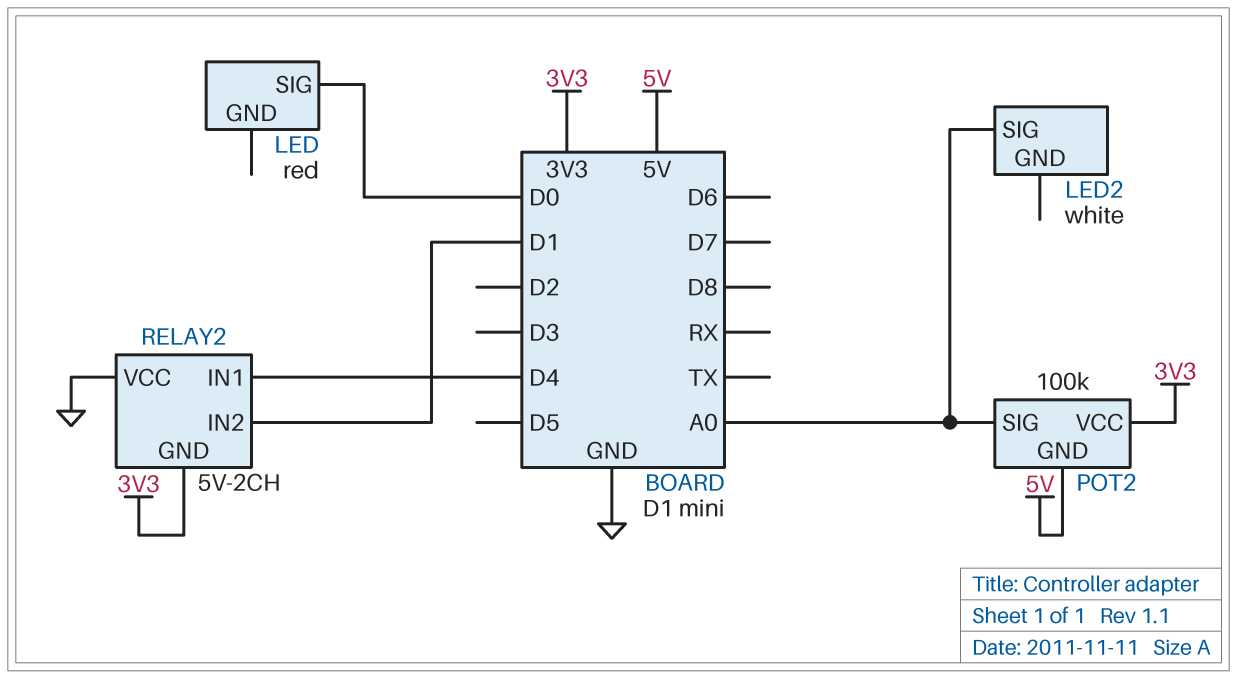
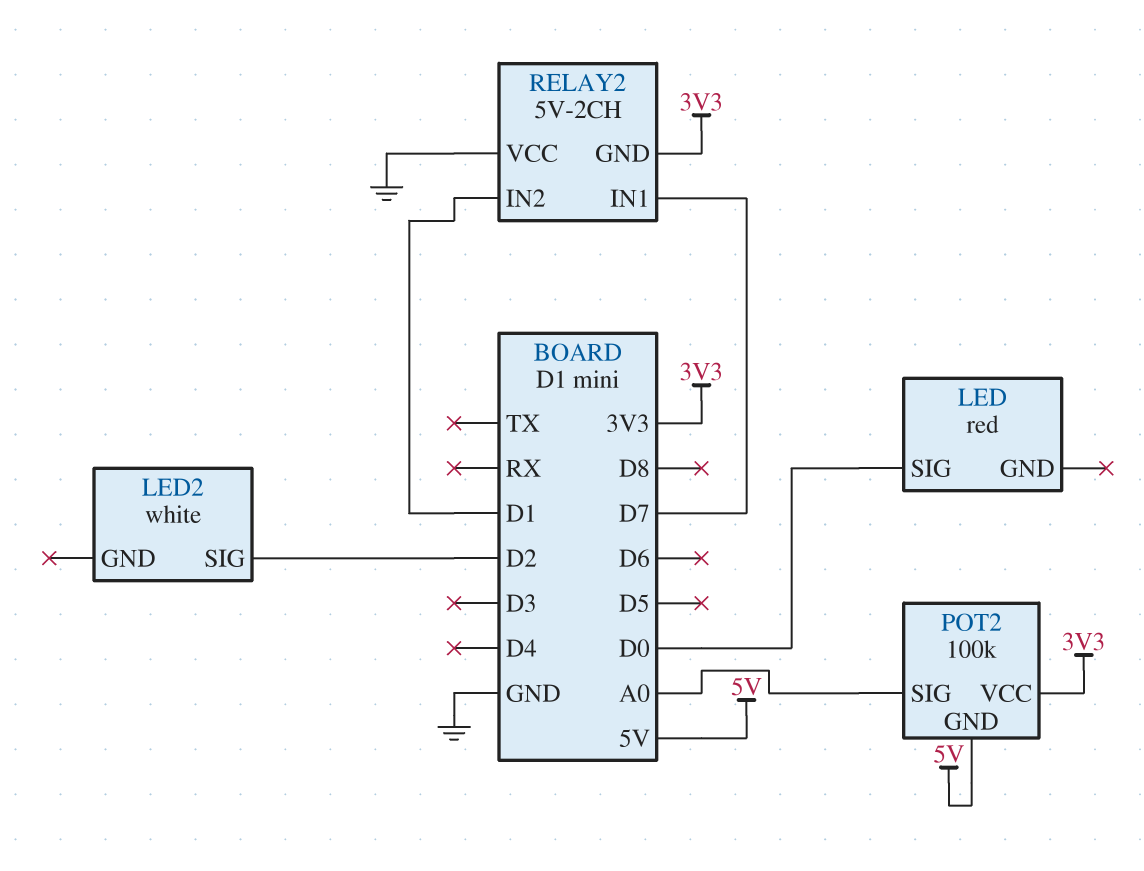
LED2 pin SIG: A0 -> D2
RELAY2 pin IN1: D4 -> D7

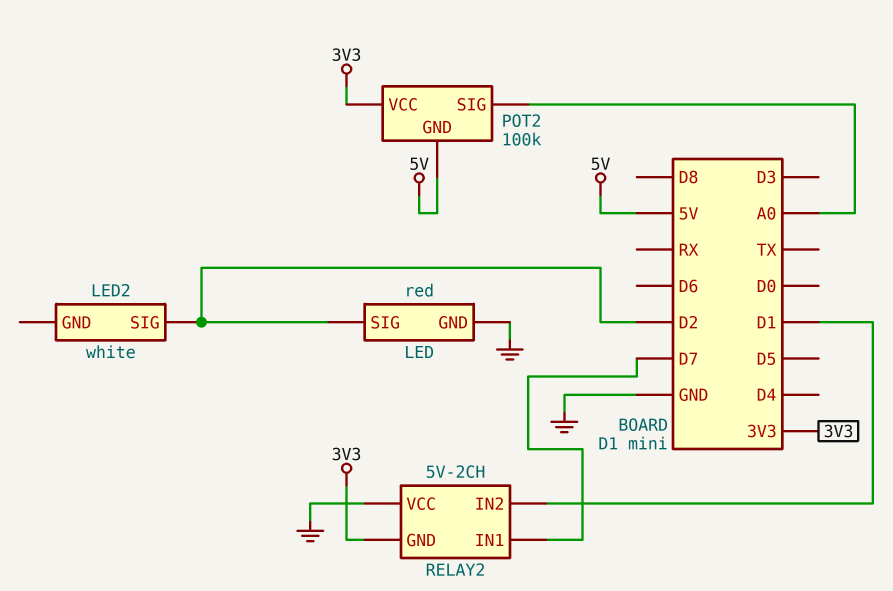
LED pin GND: none -> GND
LED pin SIG: D0 -> D2

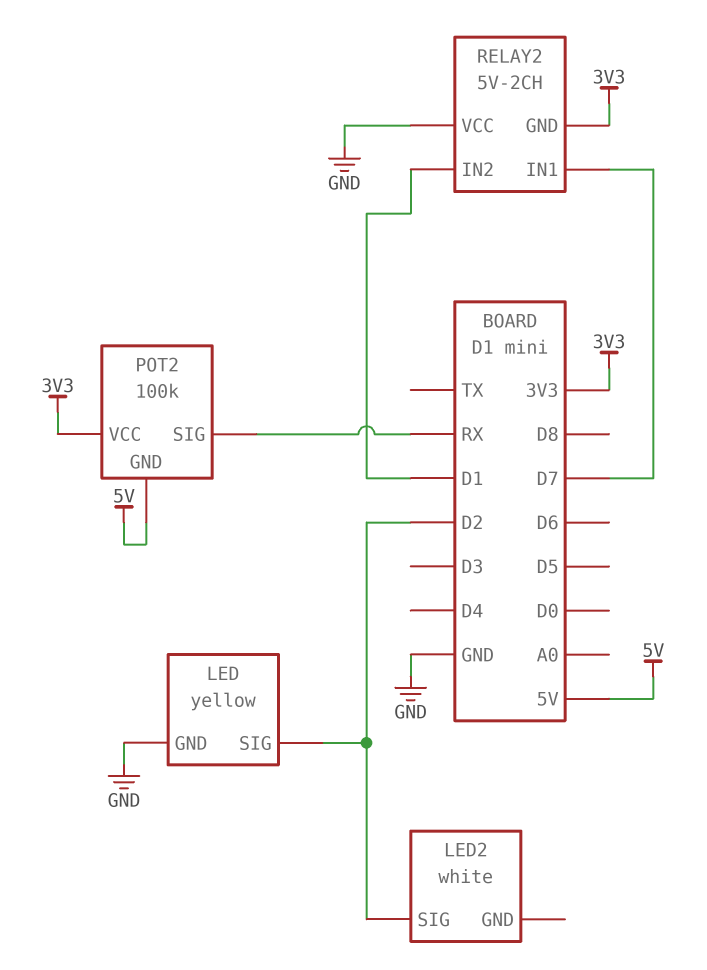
LED: red -> yellow
POT2 pin SIG: A0 -> RX

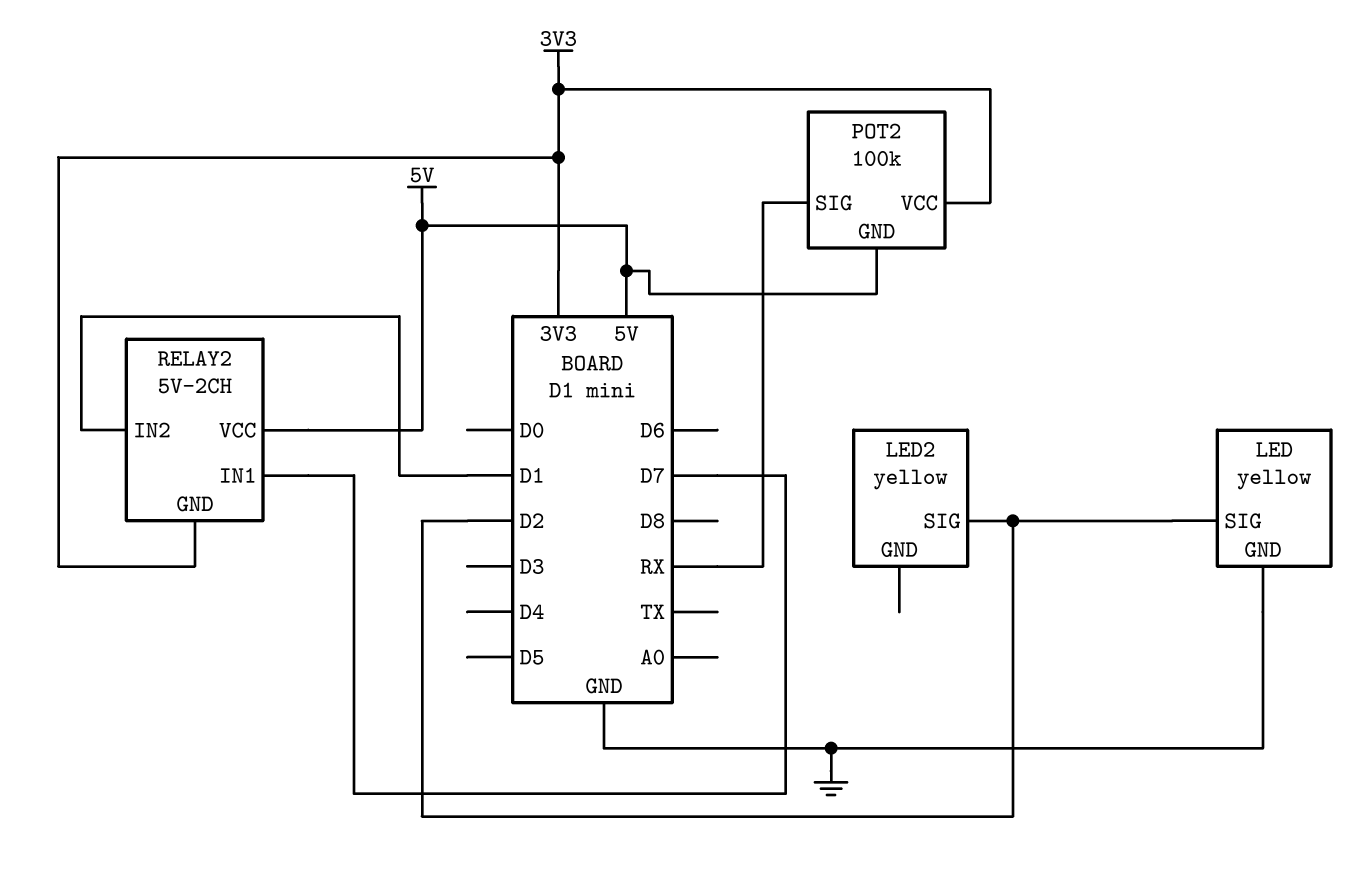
LED2: white -> yellow
RELAY2 pin VCC: GND -> 5V

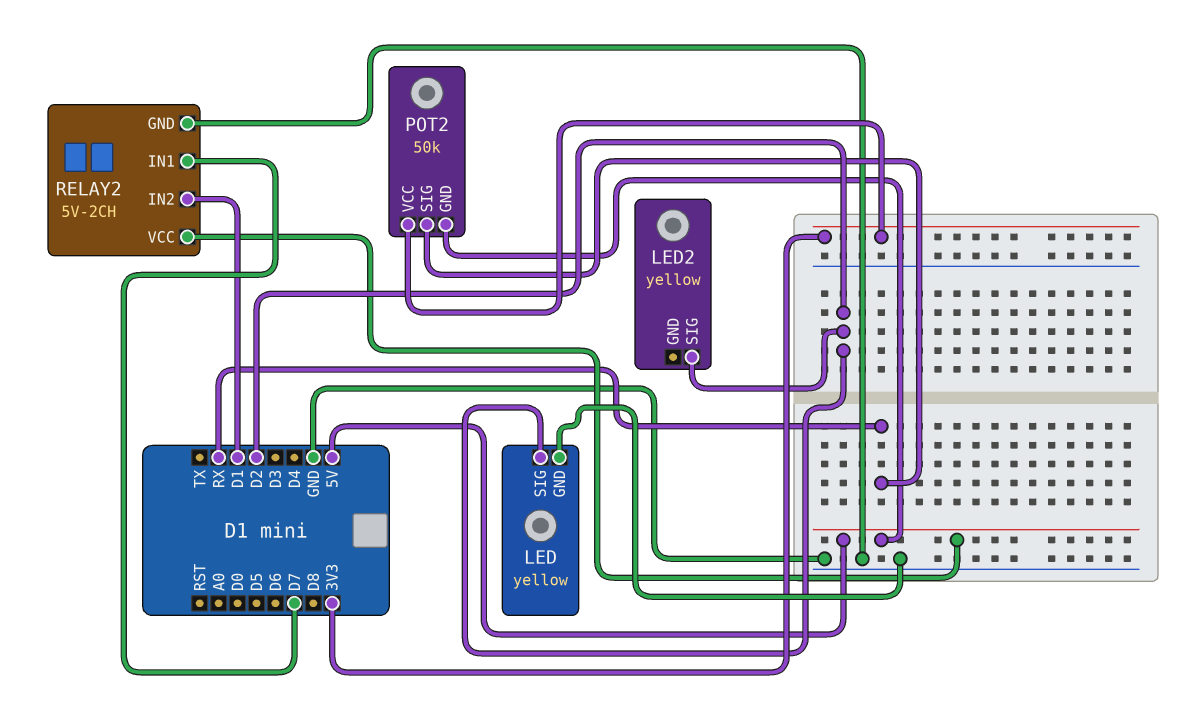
POT2: 100k -> 50k
RELAY2 pin GND: 3V3 -> GND

